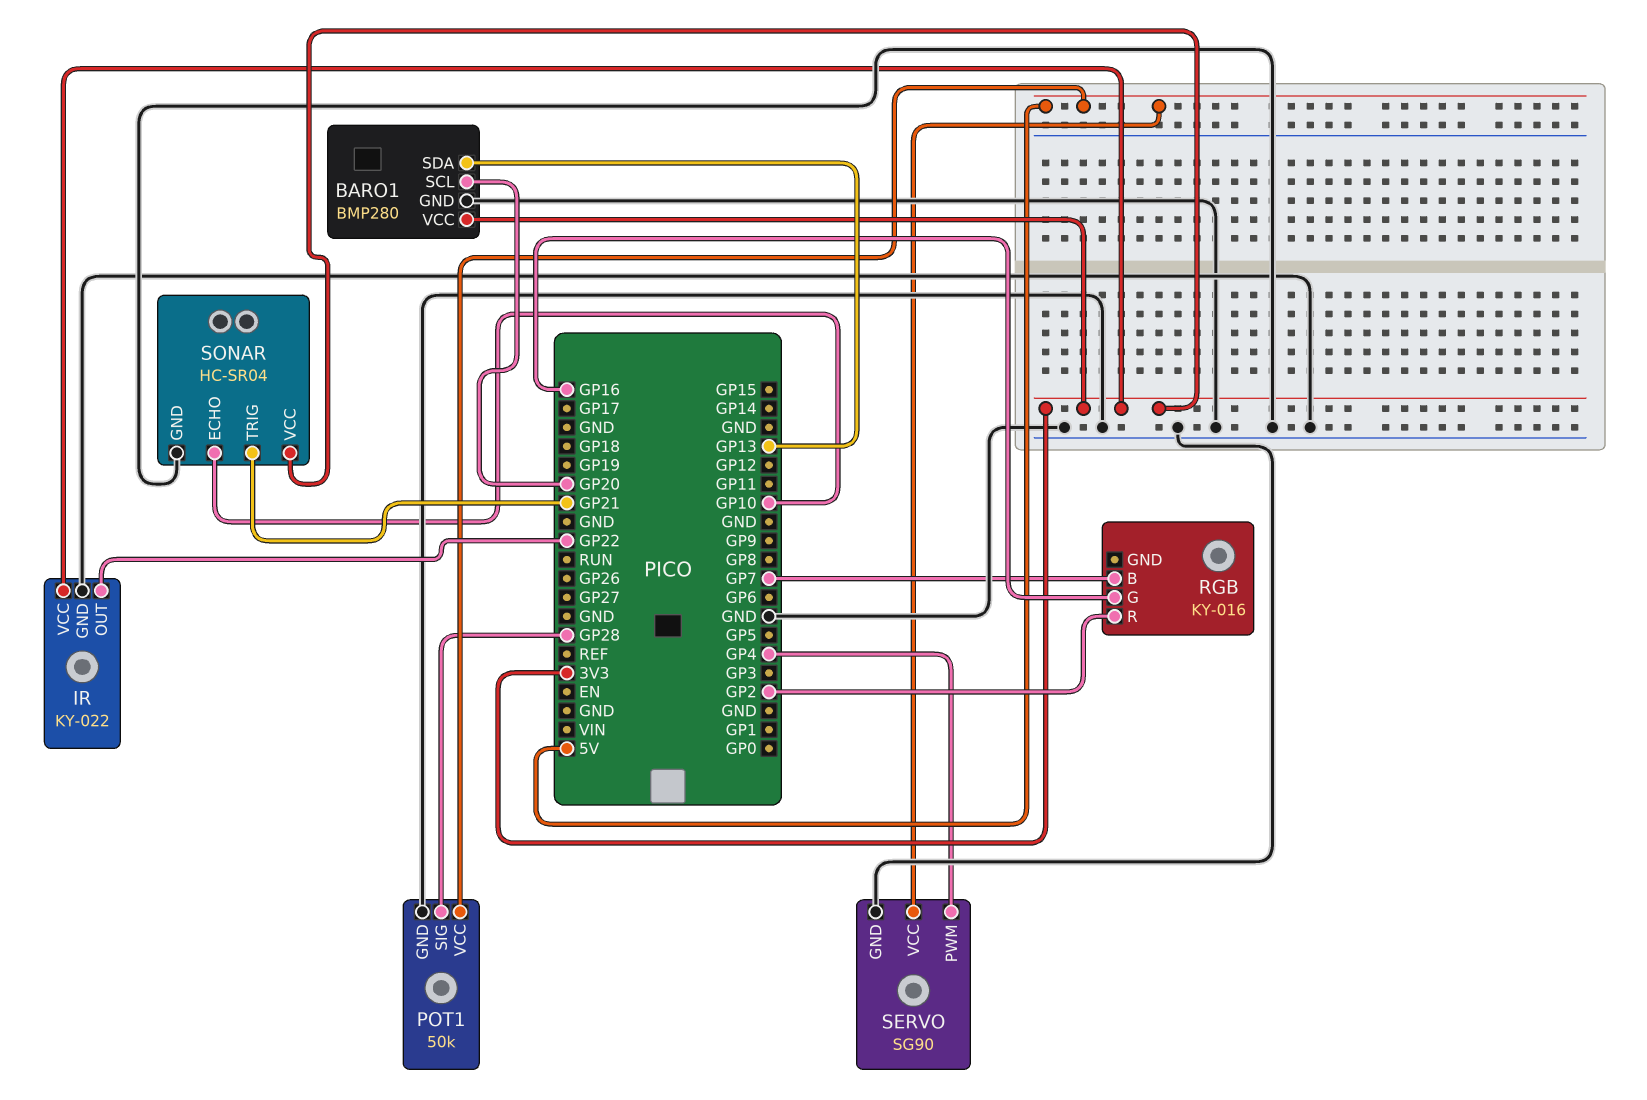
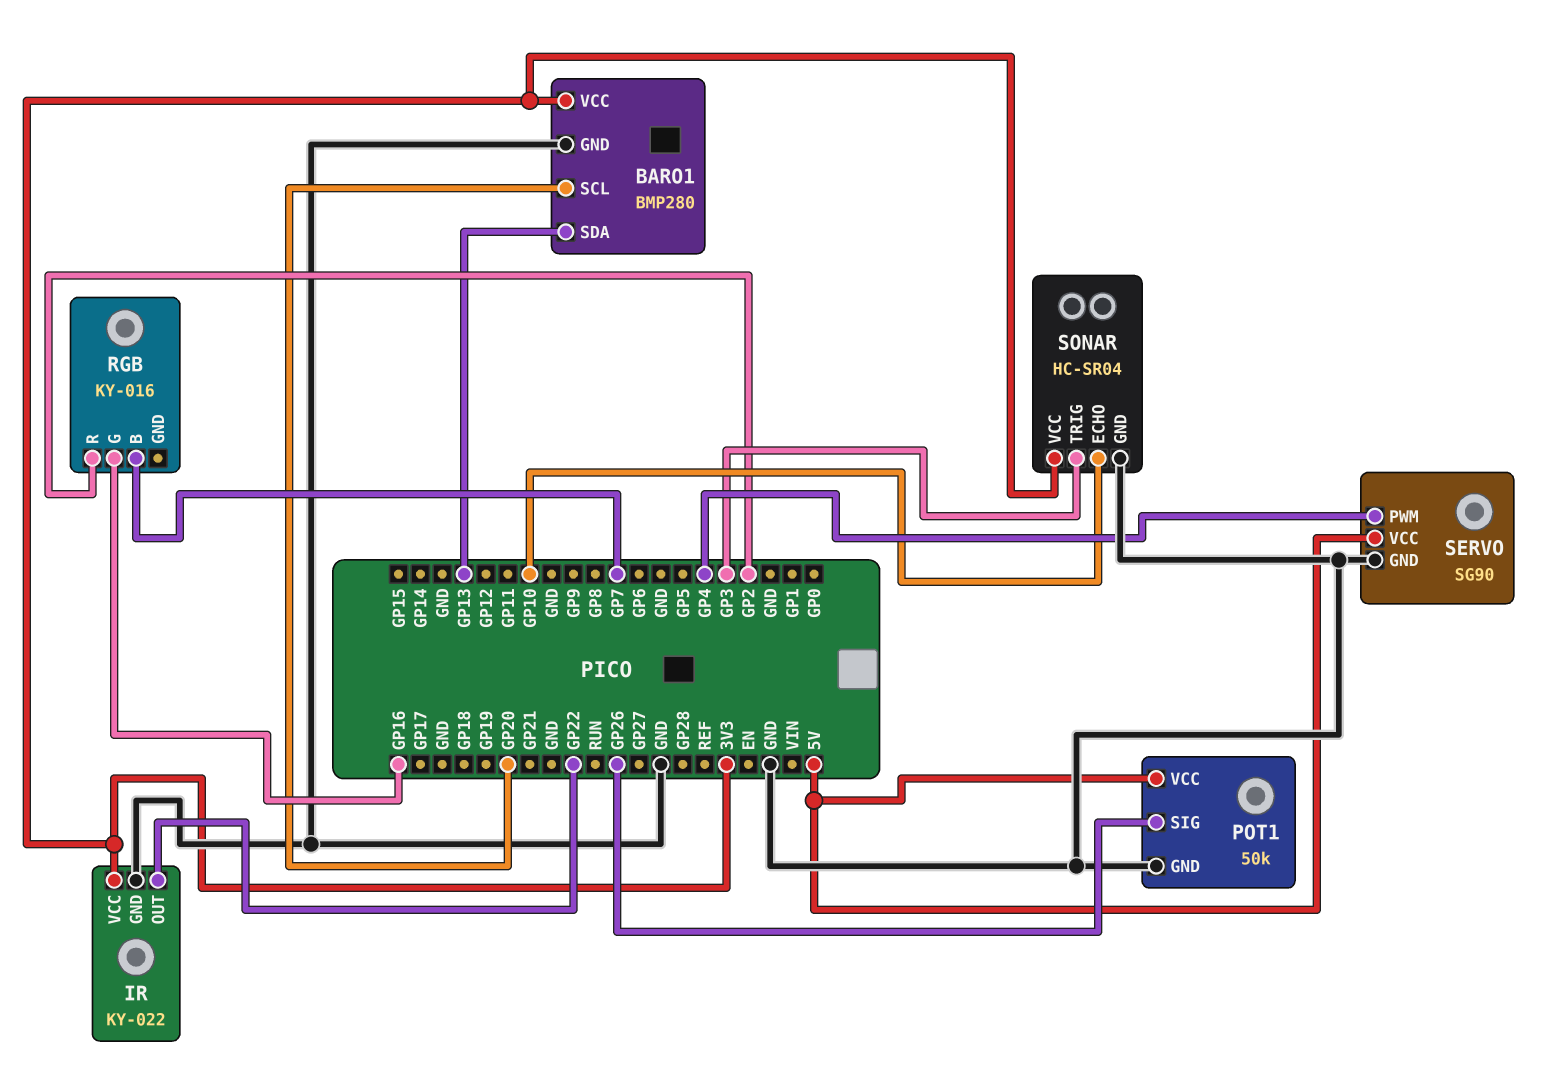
POT1 pin SIG: GP28 -> GP26
SONAR pin TRIG: GP21 -> GP3

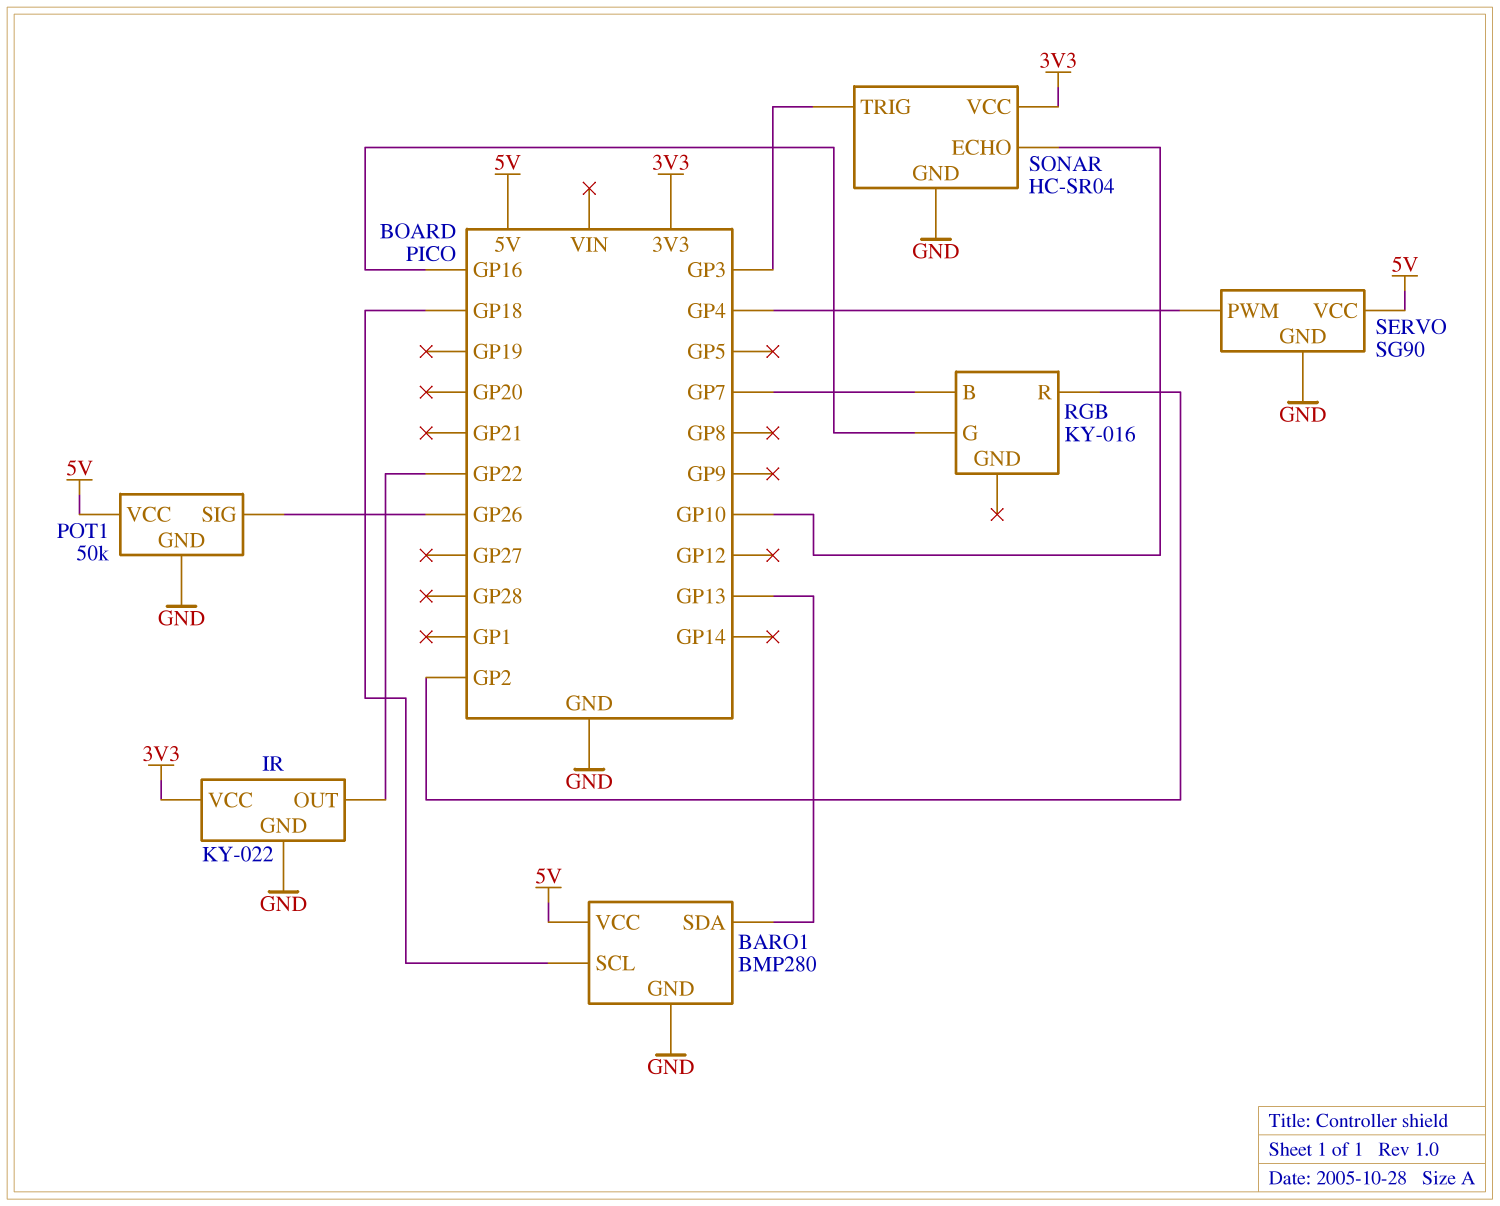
BARO1 pin SCL: GP20 -> GP18
BARO1 pin VCC: 3V3 -> 5V

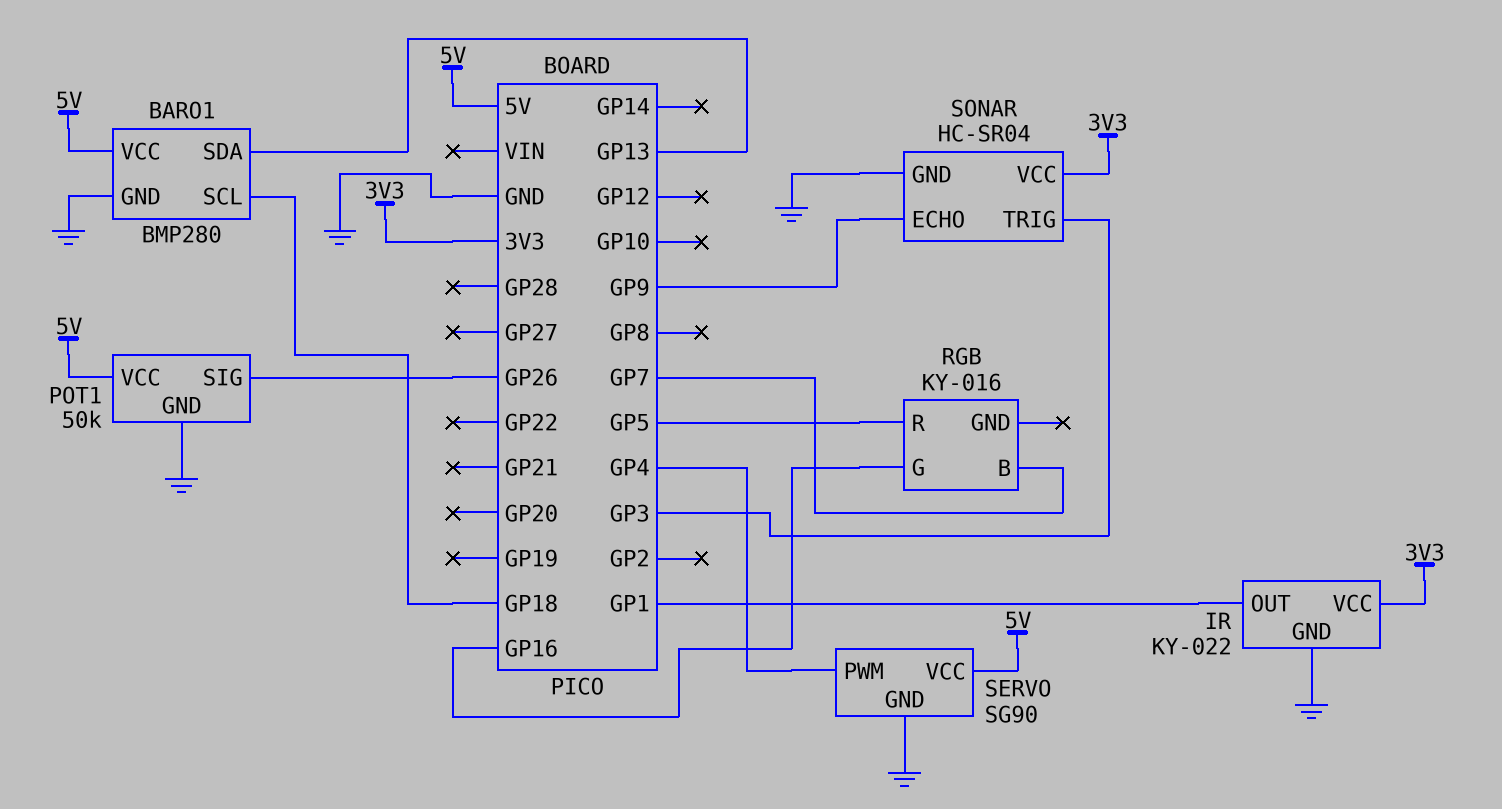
IR pin OUT: GP22 -> GP1
RGB pin R: GP2 -> GP5
SONAR pin ECHO: GP10 -> GP9

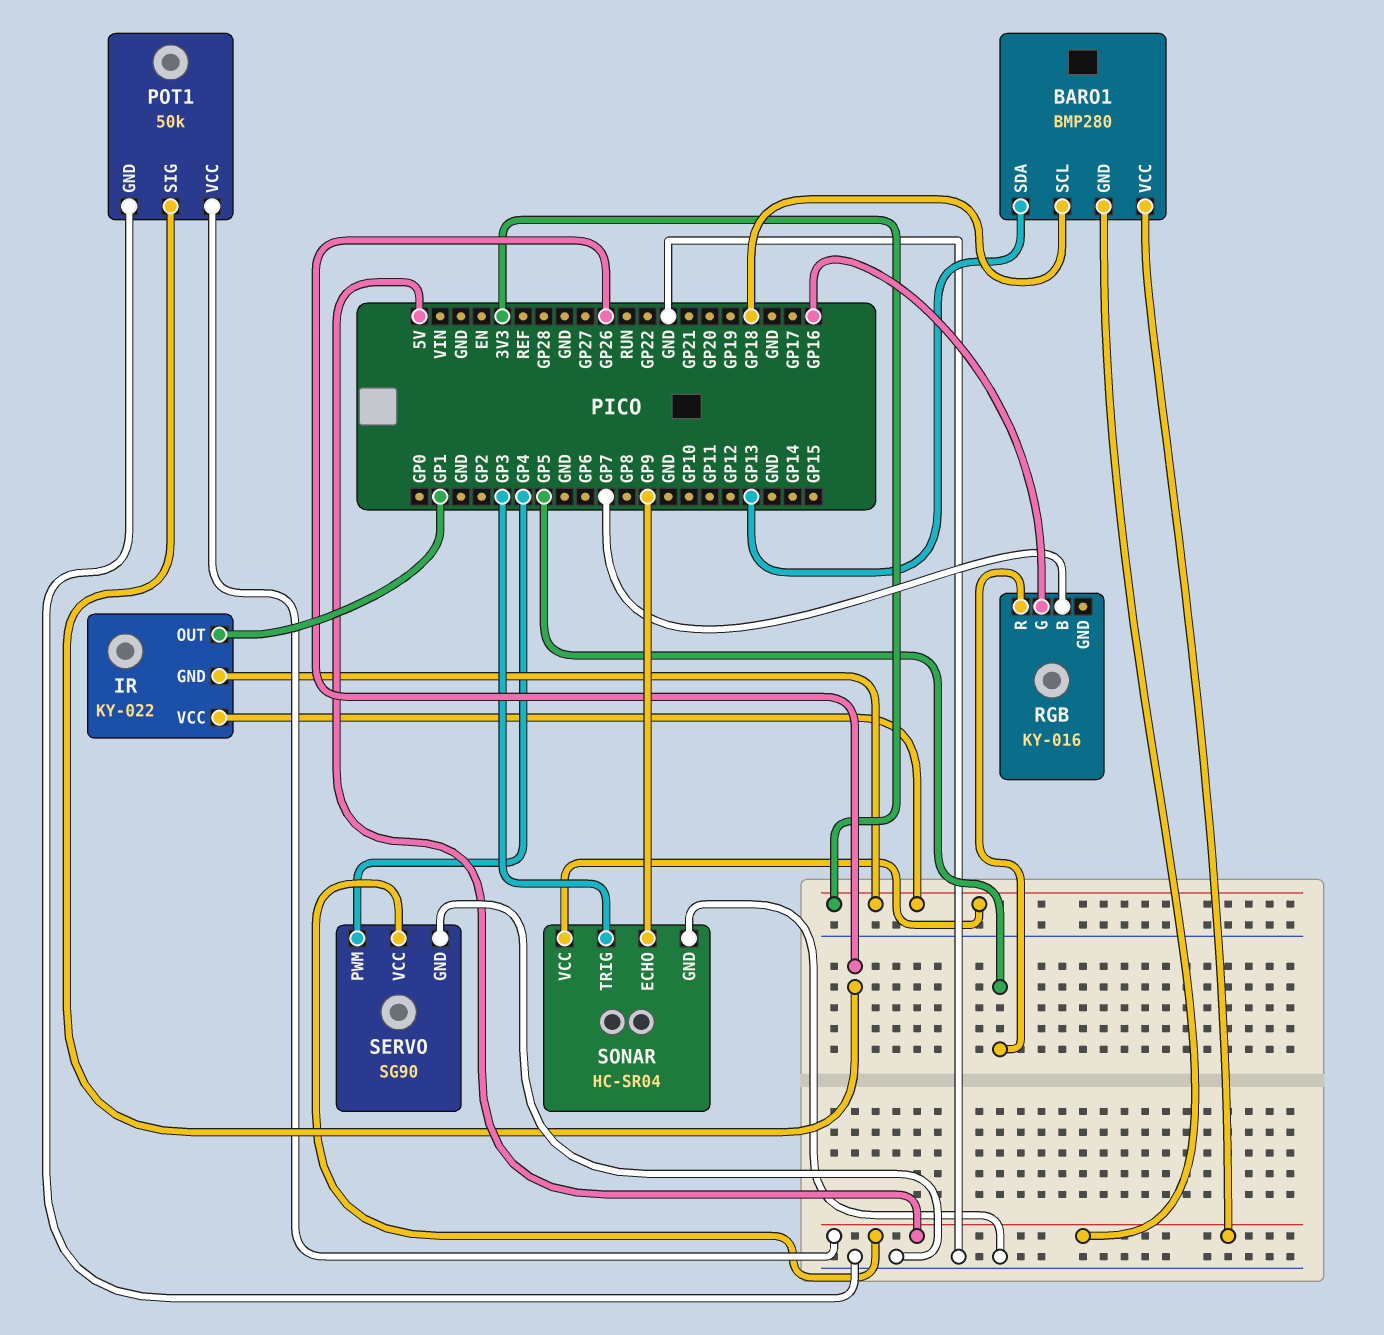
BARO1 pin GND: GND -> 5V
IR pin GND: GND -> 3V3

